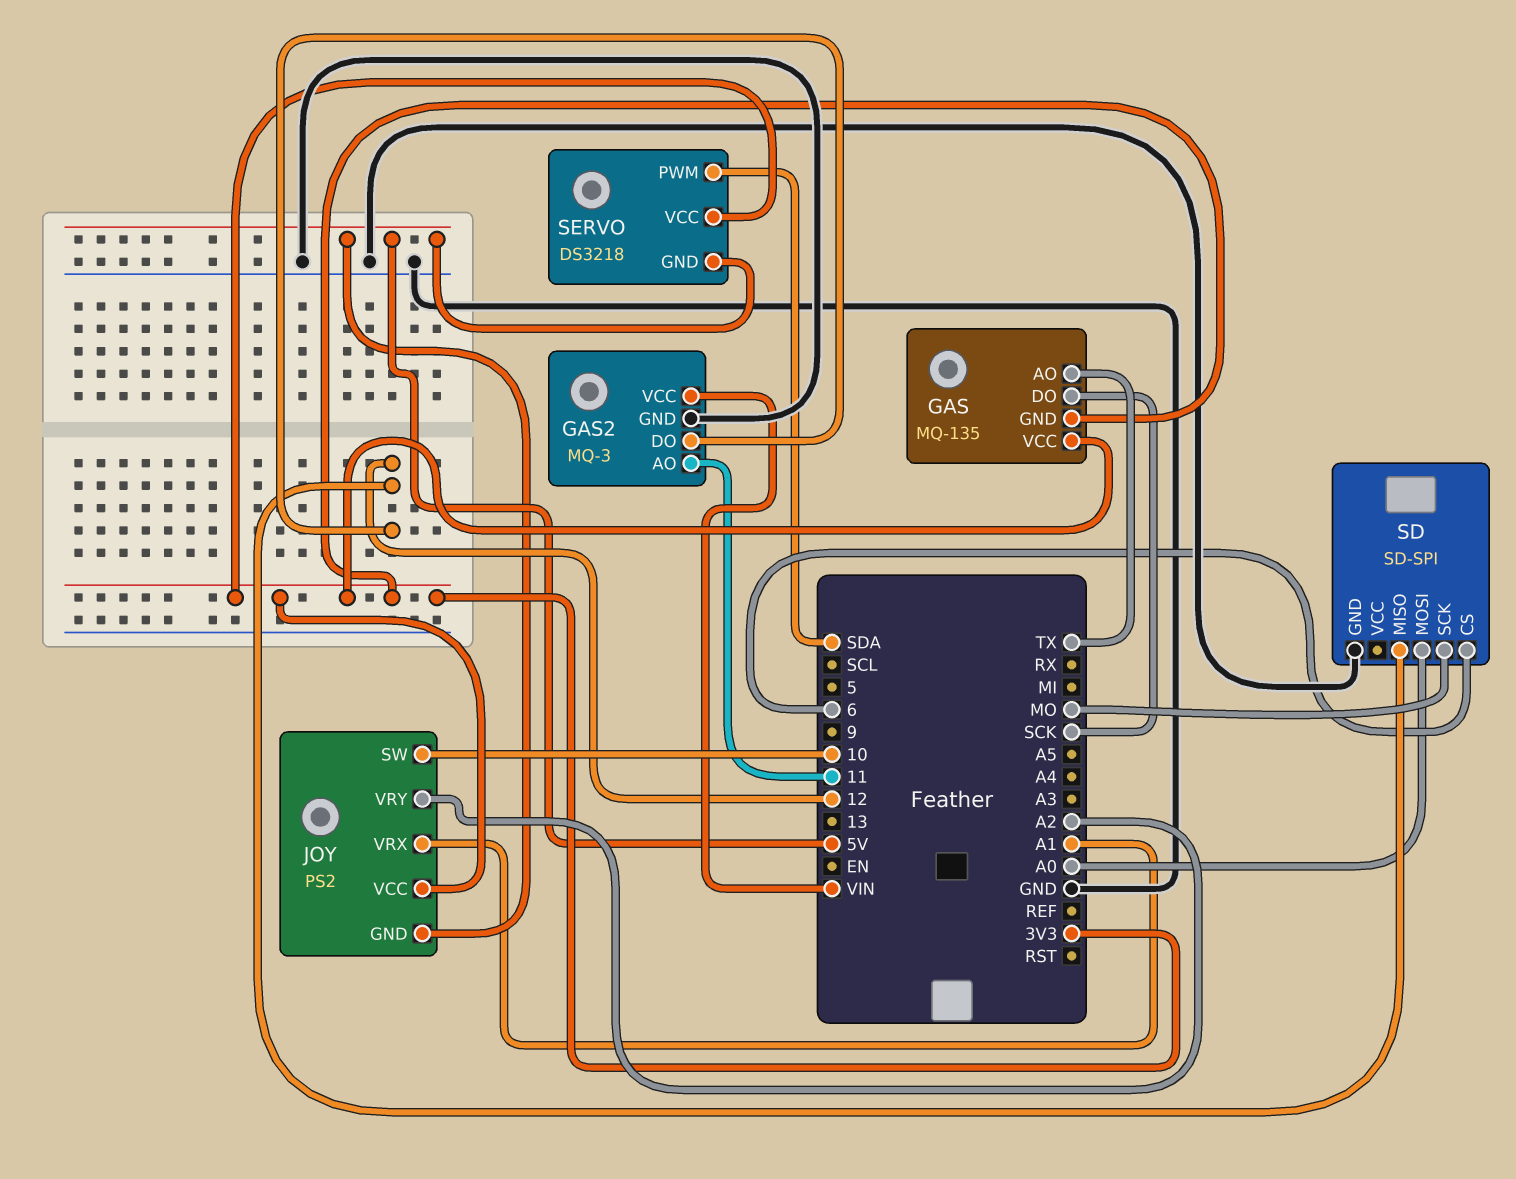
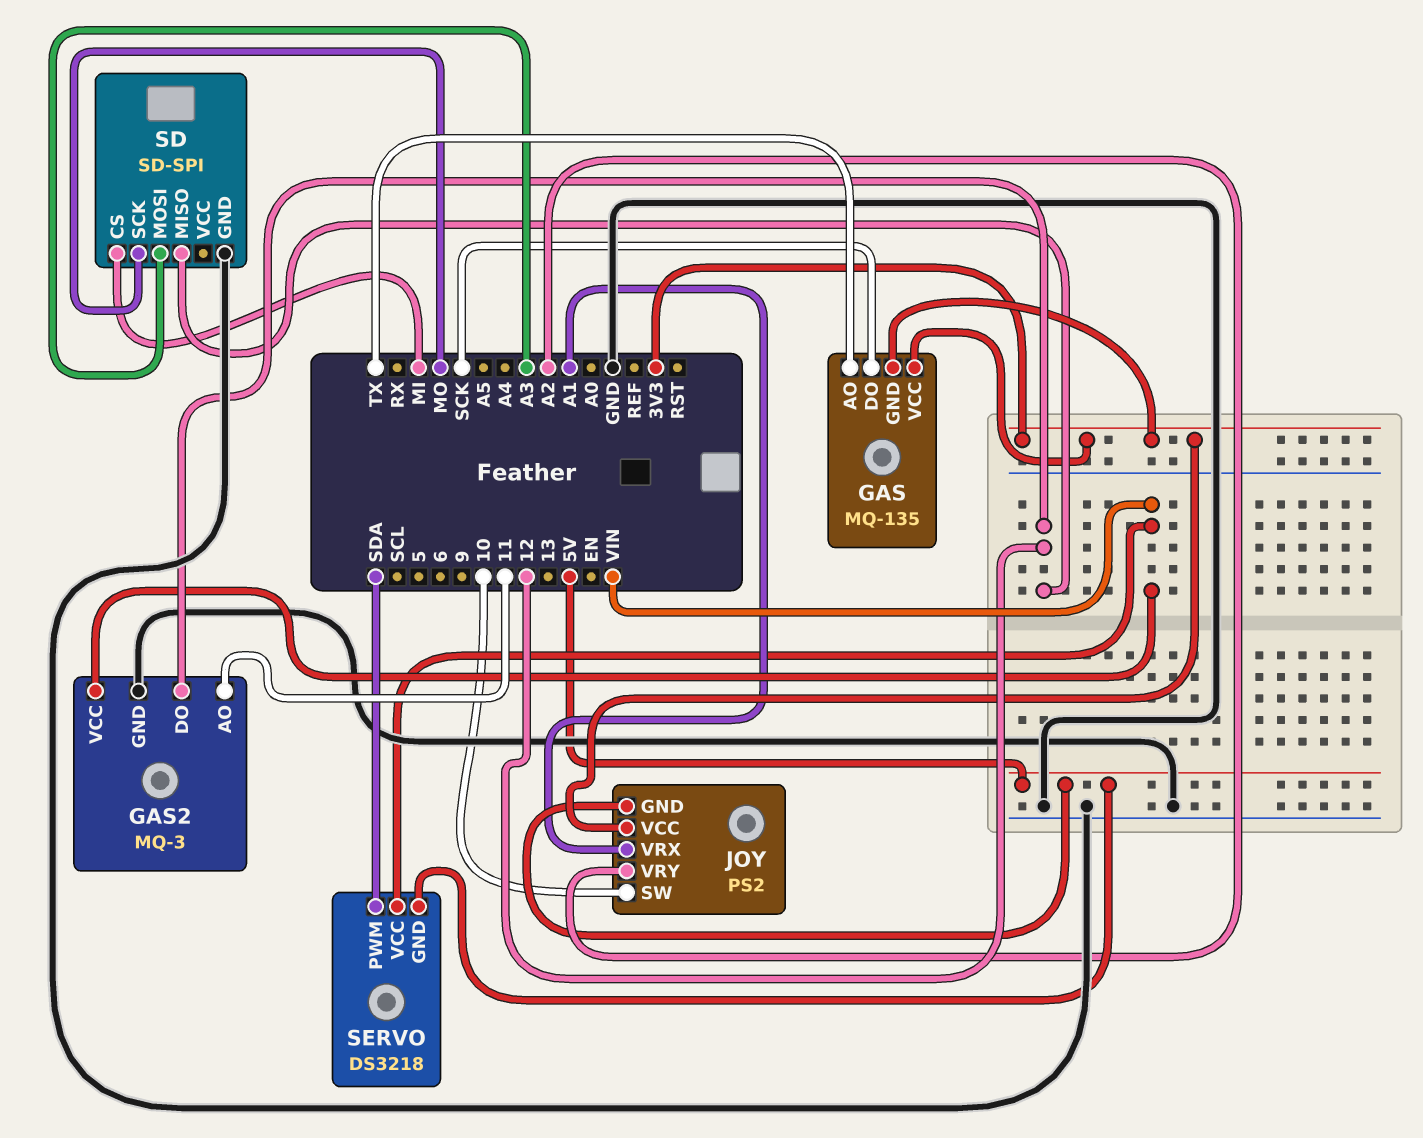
SD pin CS: 6 -> MI
SD pin MOSI: A0 -> A3
SERVO pin VCC: 3V3 -> VIN

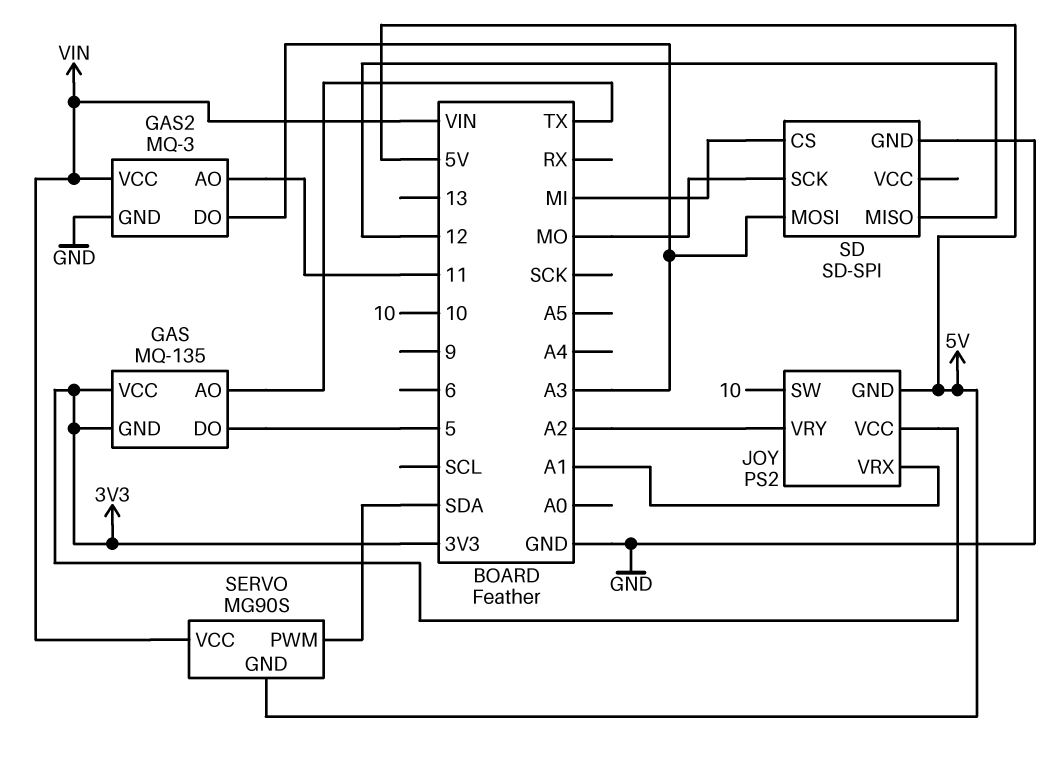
GAS pin DO: SCK -> 5
GAS2 pin DO: 12 -> A3
SERVO: DS3218 -> MG90S

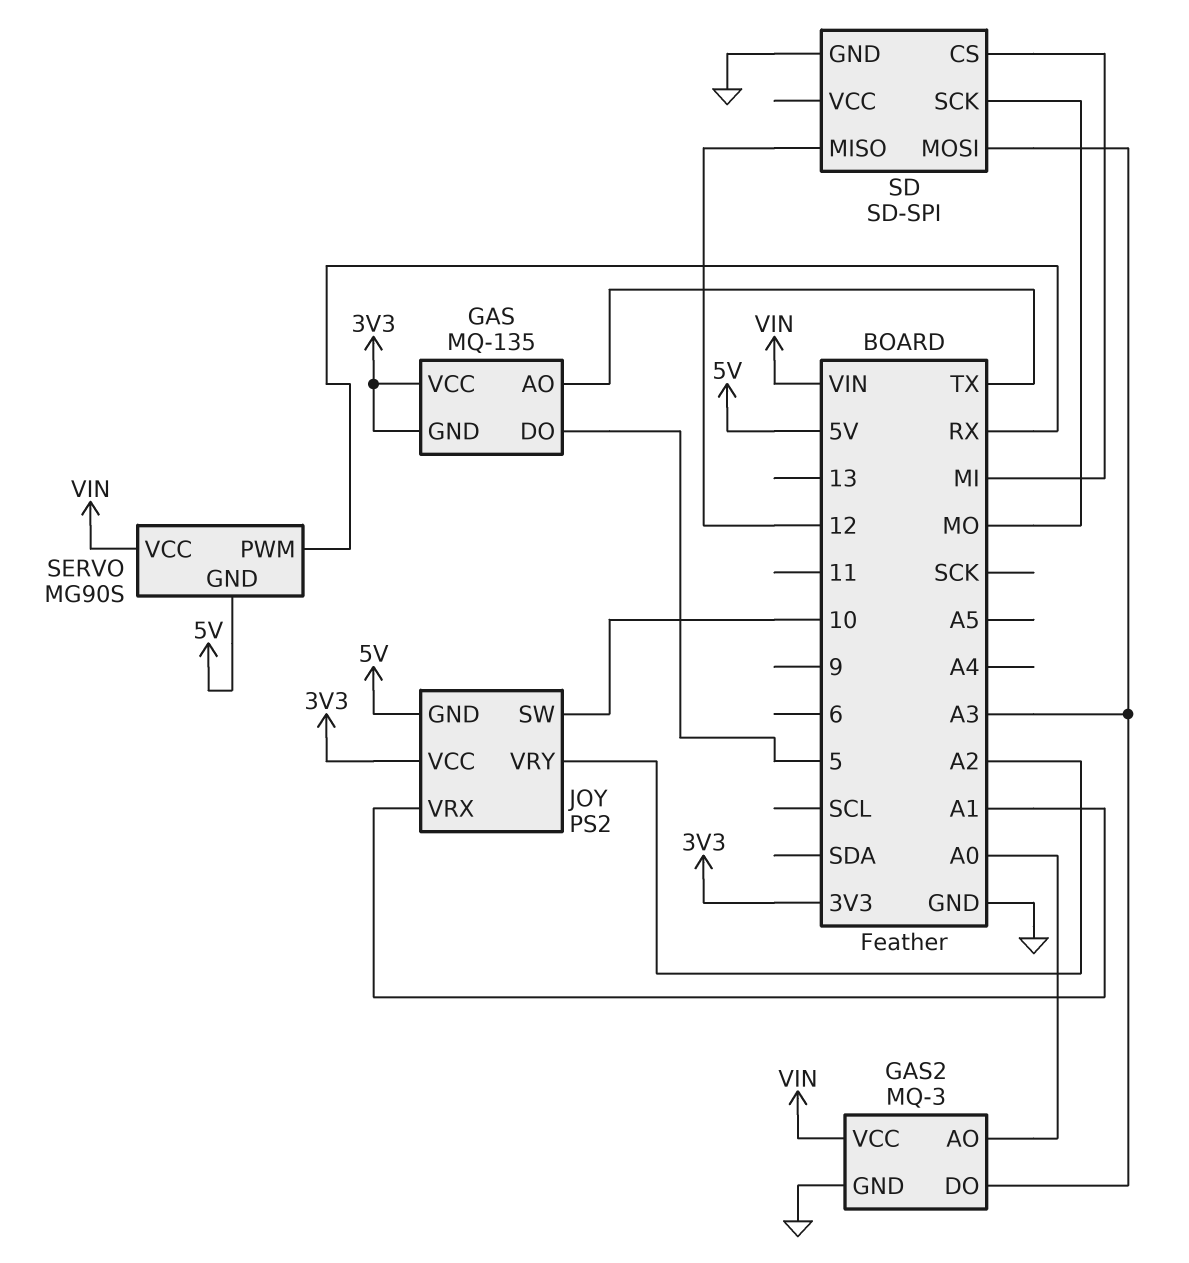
GAS2 pin AO: 11 -> A0
SERVO pin PWM: SDA -> RX

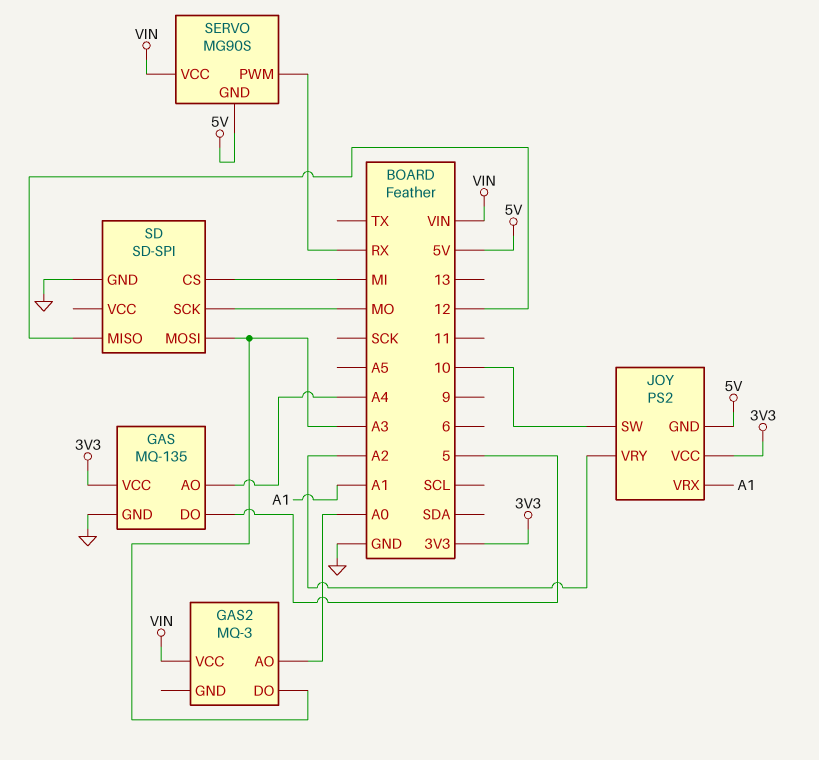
GAS pin AO: TX -> A4
GAS pin GND: 3V3 -> GND
GAS2 pin GND: GND -> none

